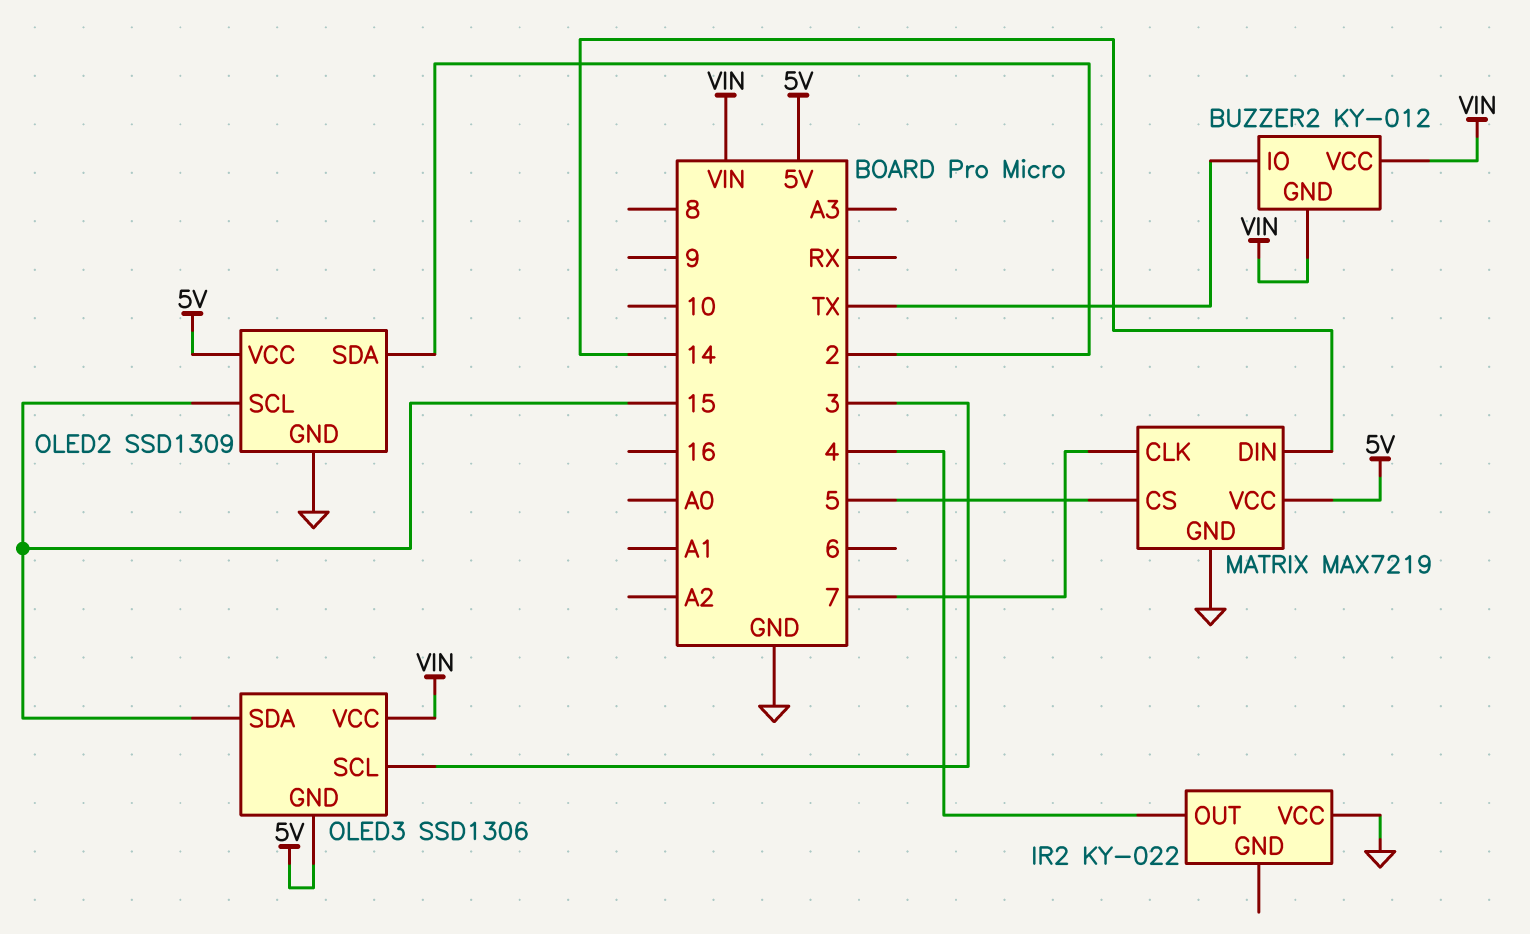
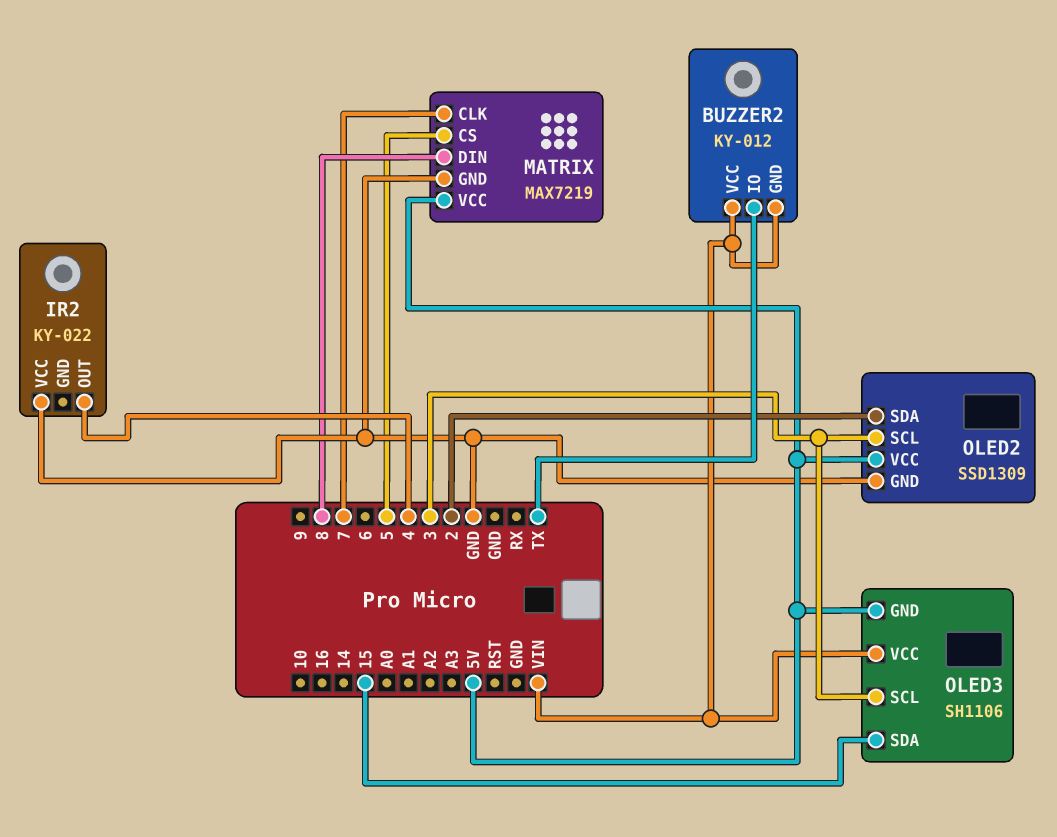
MATRIX pin DIN: 14 -> 8
OLED2 pin SCL: 15 -> 3
OLED3: SSD1306 -> SH1106

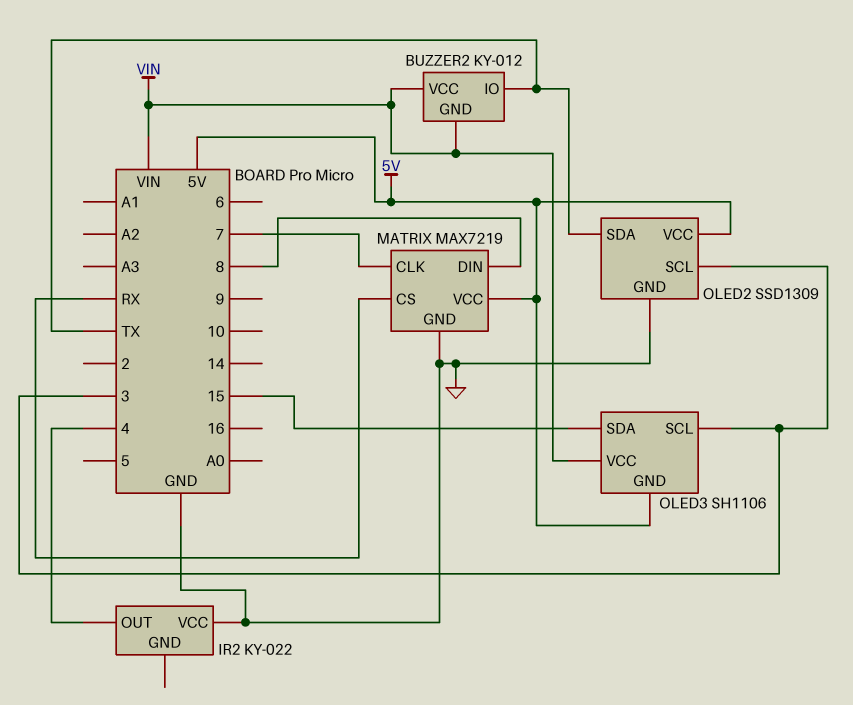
MATRIX pin CS: 5 -> RX
OLED2 pin SDA: 2 -> TX

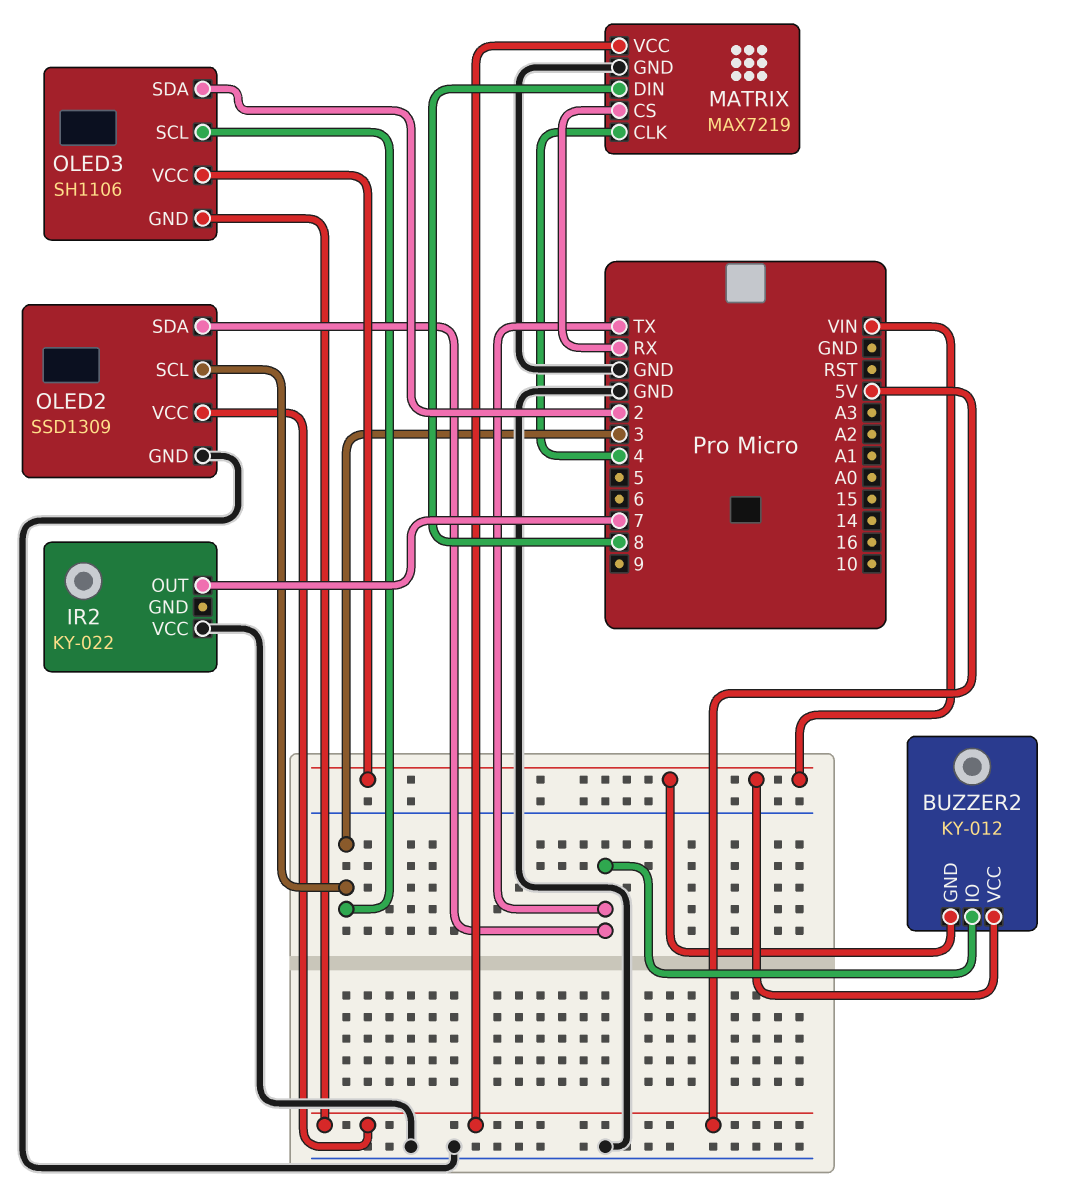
IR2 pin OUT: 4 -> 7
MATRIX pin CLK: 7 -> 4
OLED3 pin SDA: 15 -> 2

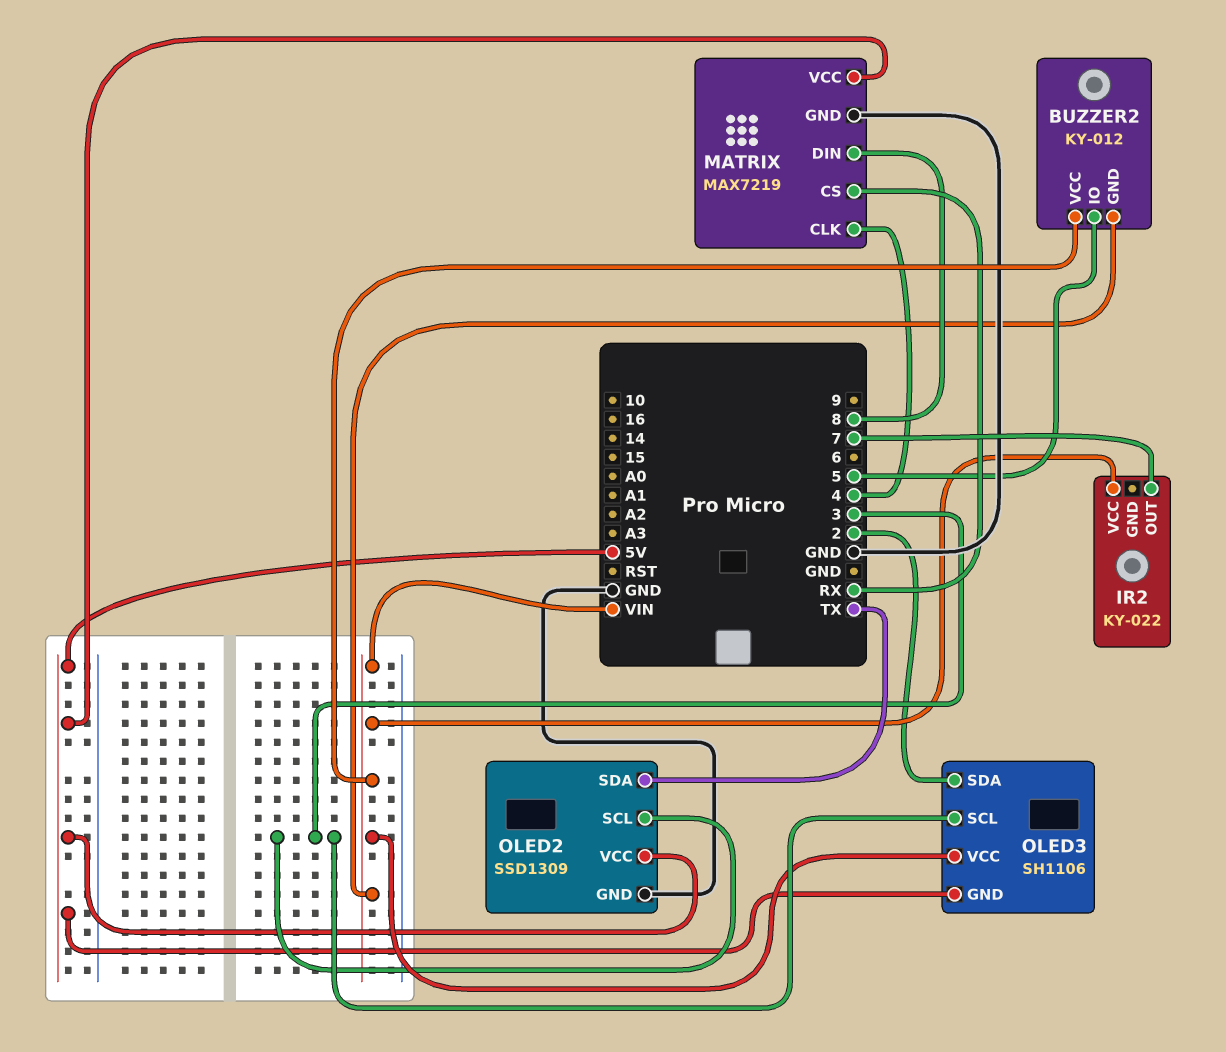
BUZZER2 pin IO: TX -> 5
IR2 pin VCC: GND -> VIN

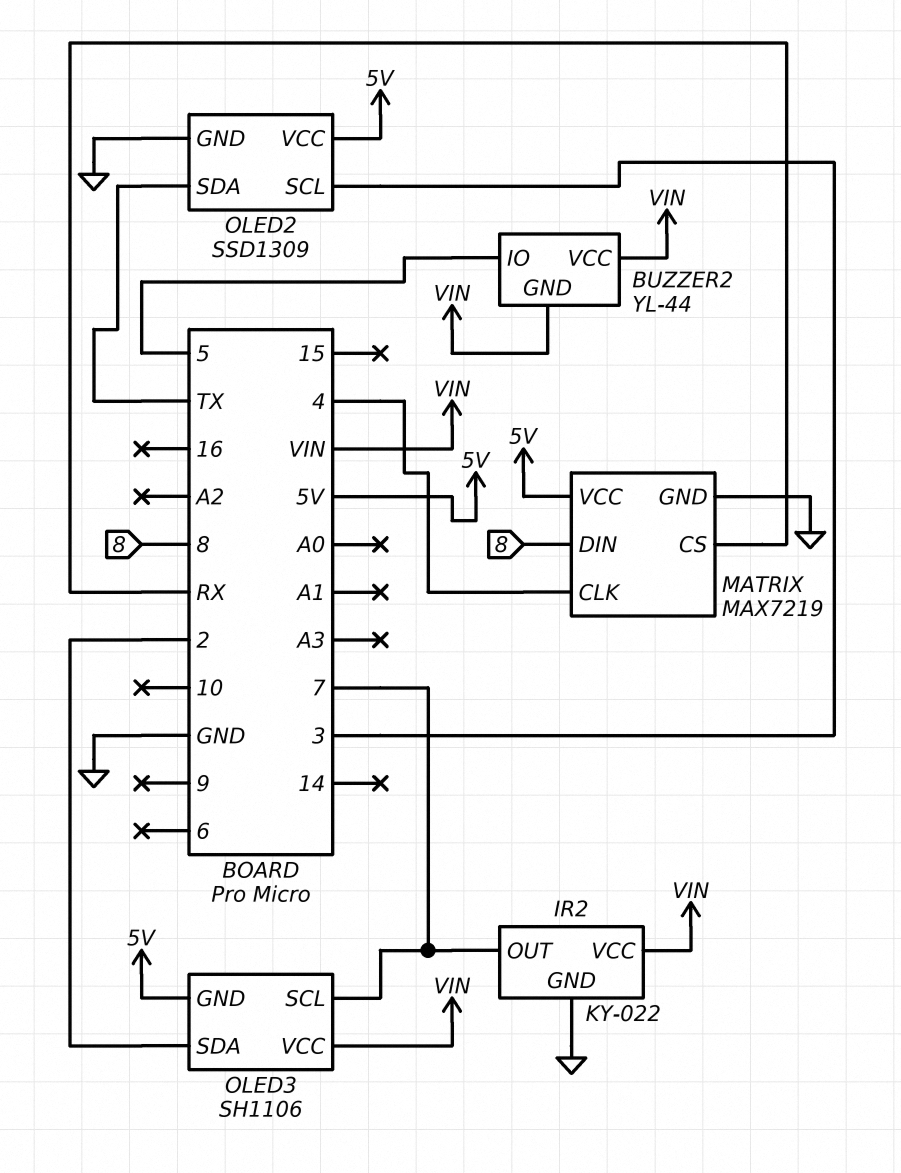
BUZZER2: KY-012 -> YL-44
IR2 pin GND: none -> GND
OLED3 pin SCL: 3 -> 7

